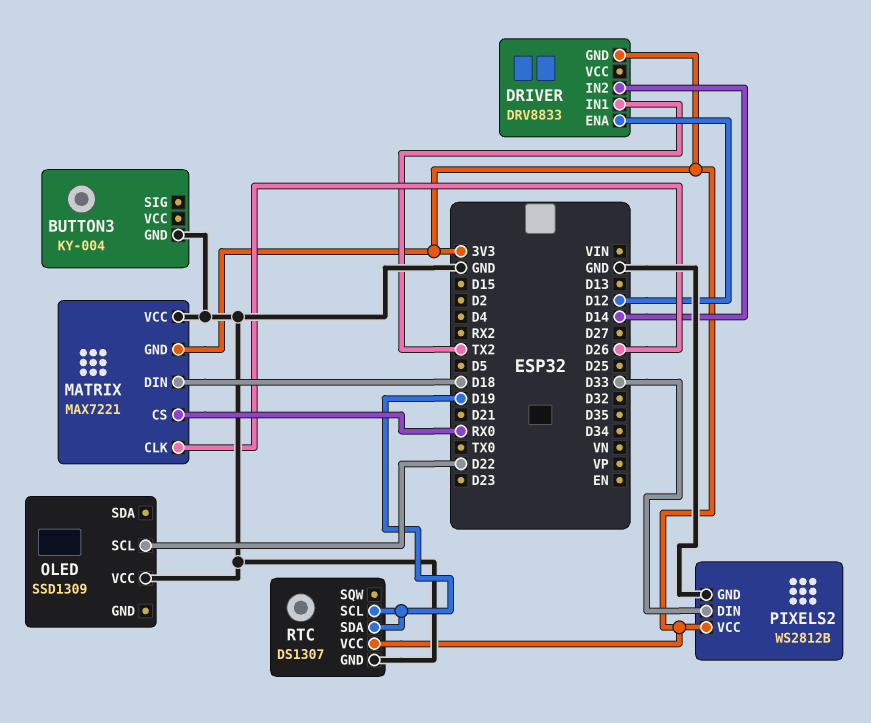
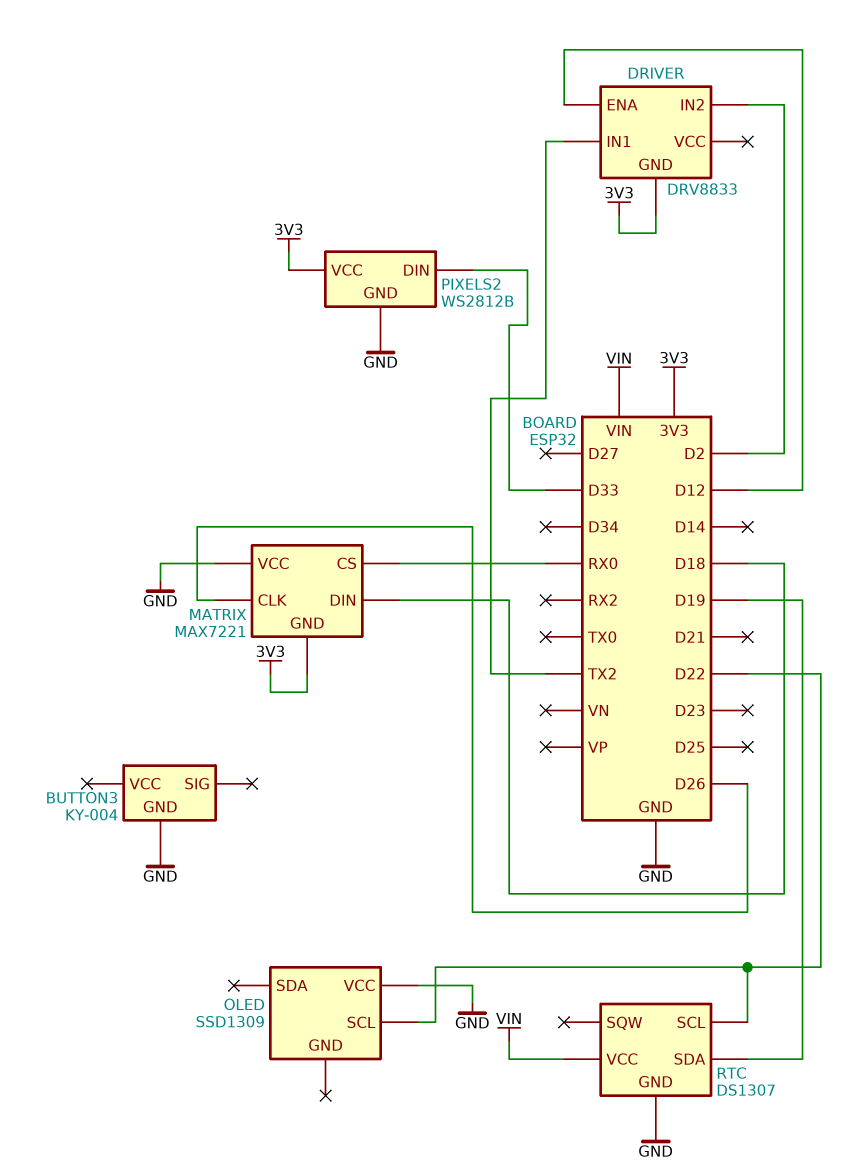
DRIVER pin IN2: D14 -> D2
RTC pin SCL: D19 -> D22
RTC pin VCC: 3V3 -> VIN

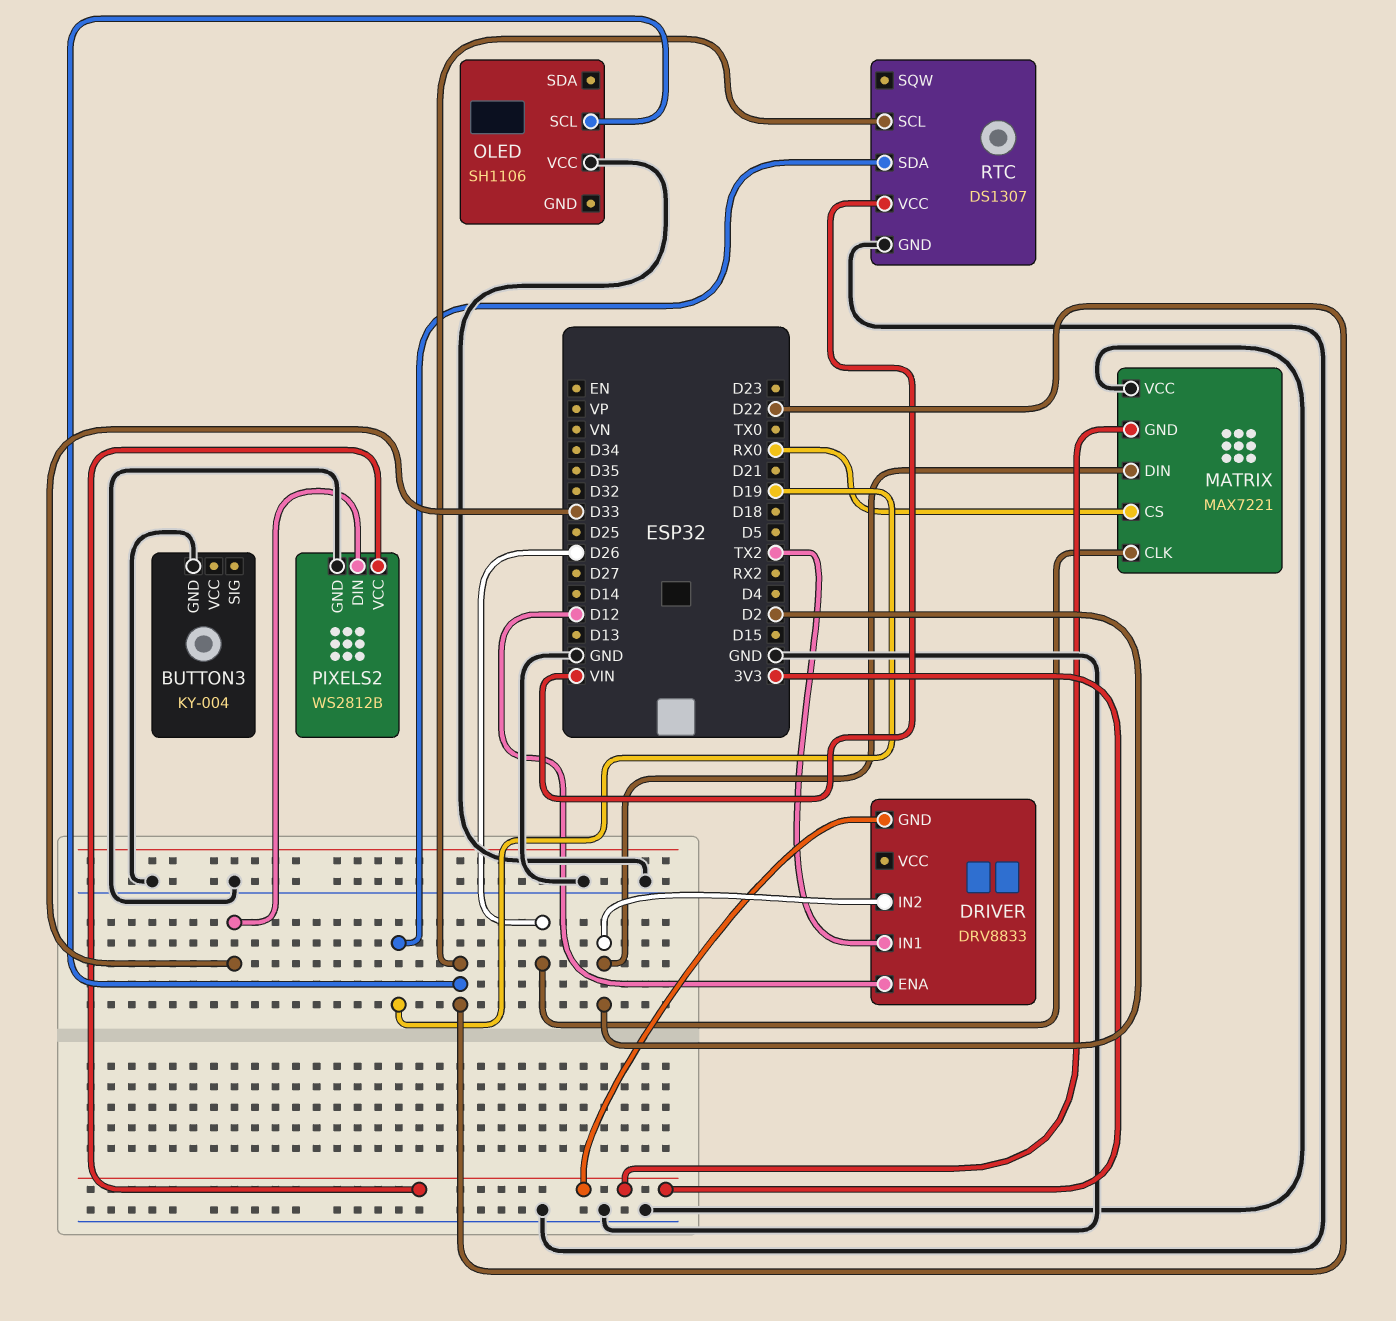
MATRIX pin DIN: D18 -> D2
OLED: SSD1309 -> SH1106

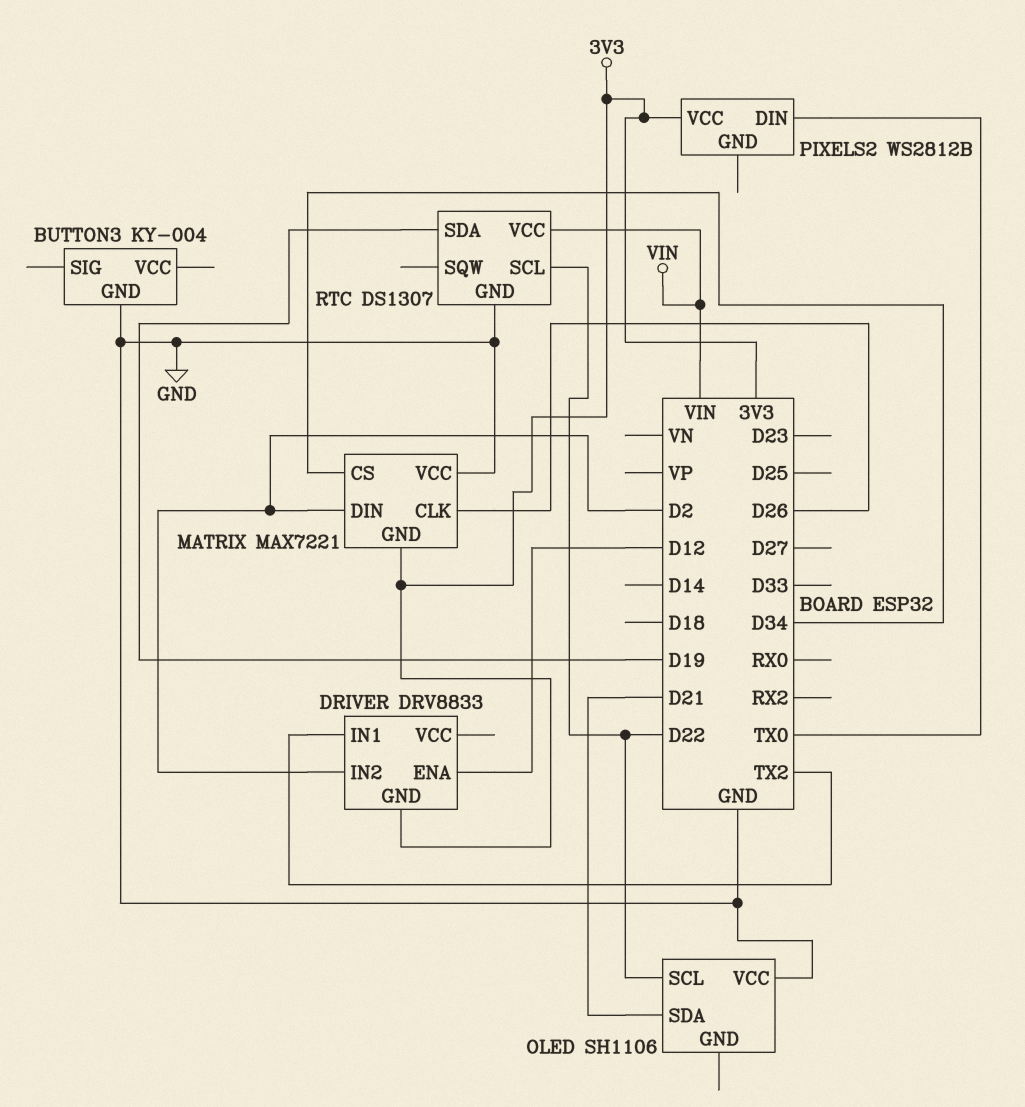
MATRIX pin CS: RX0 -> D34
OLED pin SDA: none -> D21
PIXELS2 pin DIN: D33 -> TX0
PIXELS2 pin GND: GND -> none

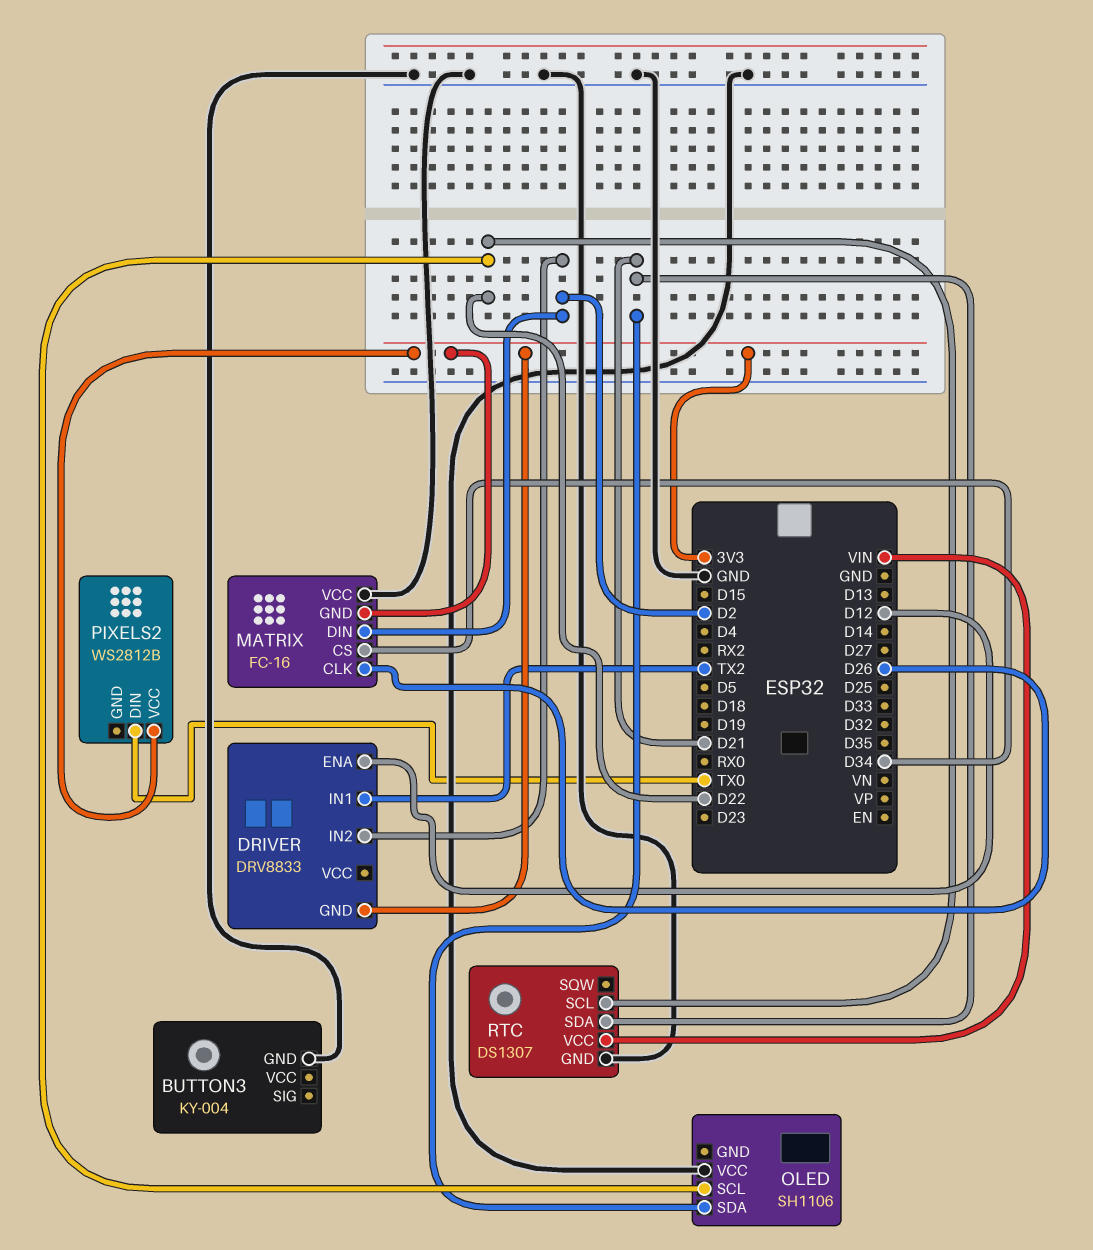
MATRIX: MAX7221 -> FC-16
RTC pin SDA: D19 -> D21

